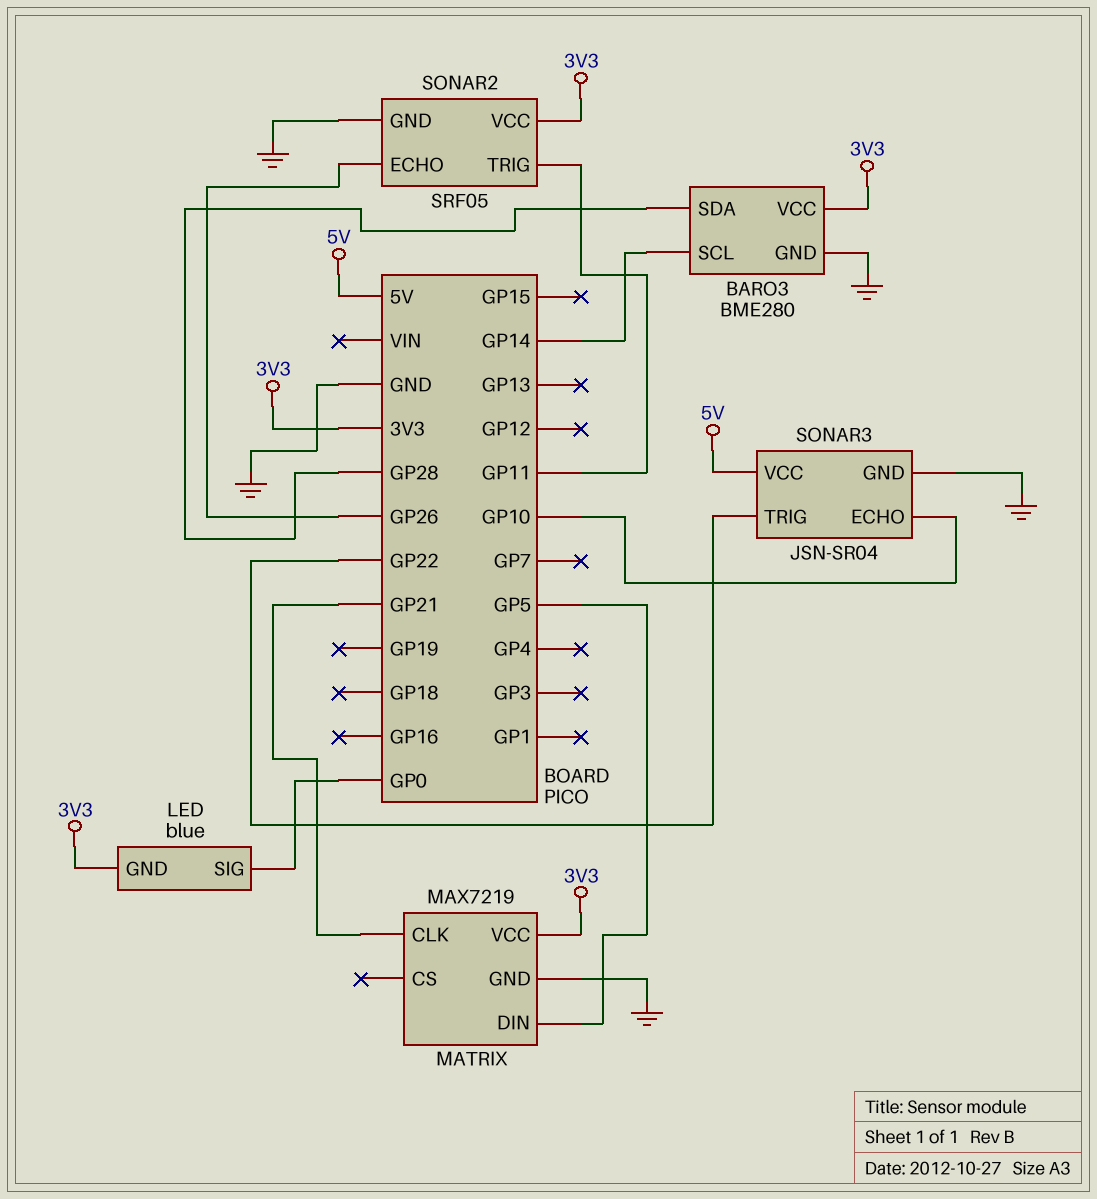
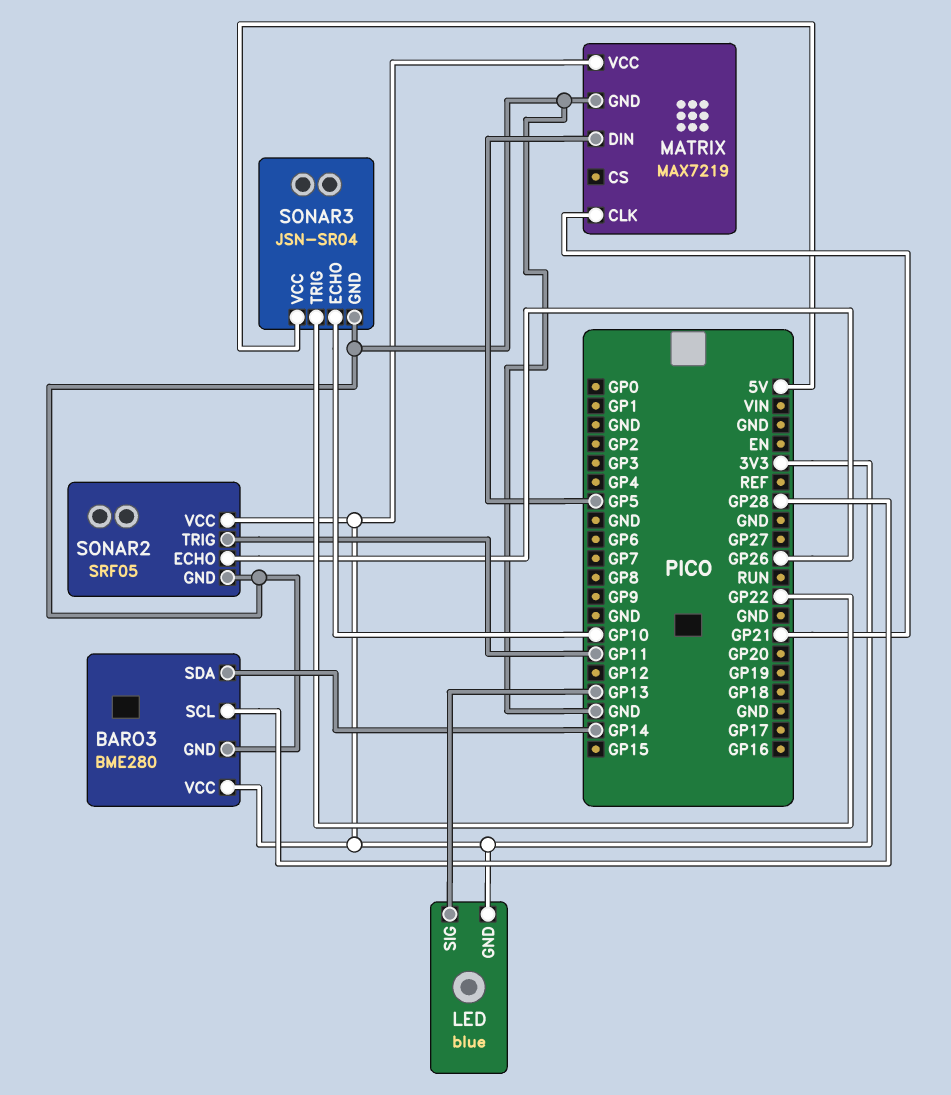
BARO3 pin SCL: GP14 -> GP28
BARO3 pin SDA: GP28 -> GP14
LED pin SIG: GP0 -> GP13

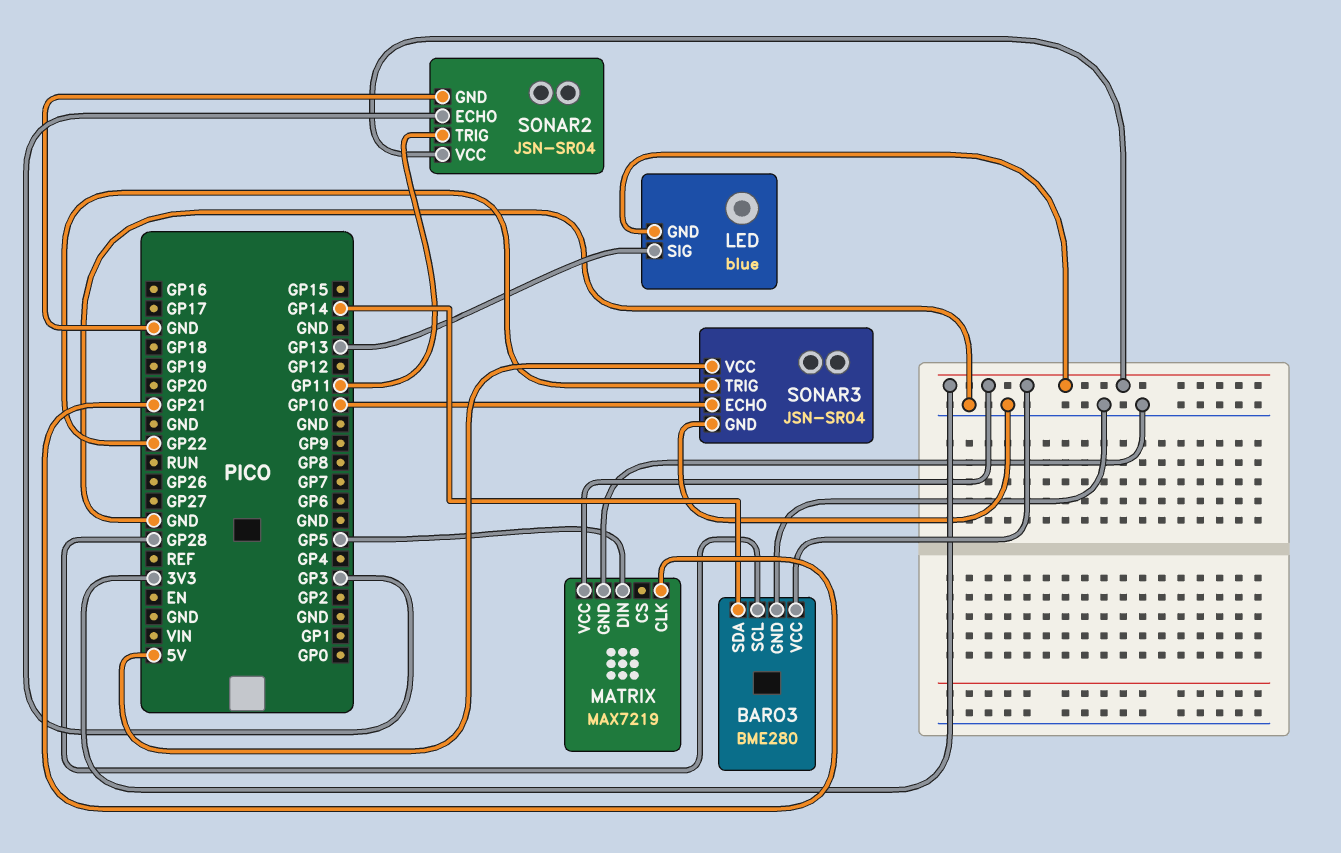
SONAR2: SRF05 -> JSN-SR04
SONAR2 pin ECHO: GP26 -> GP3

